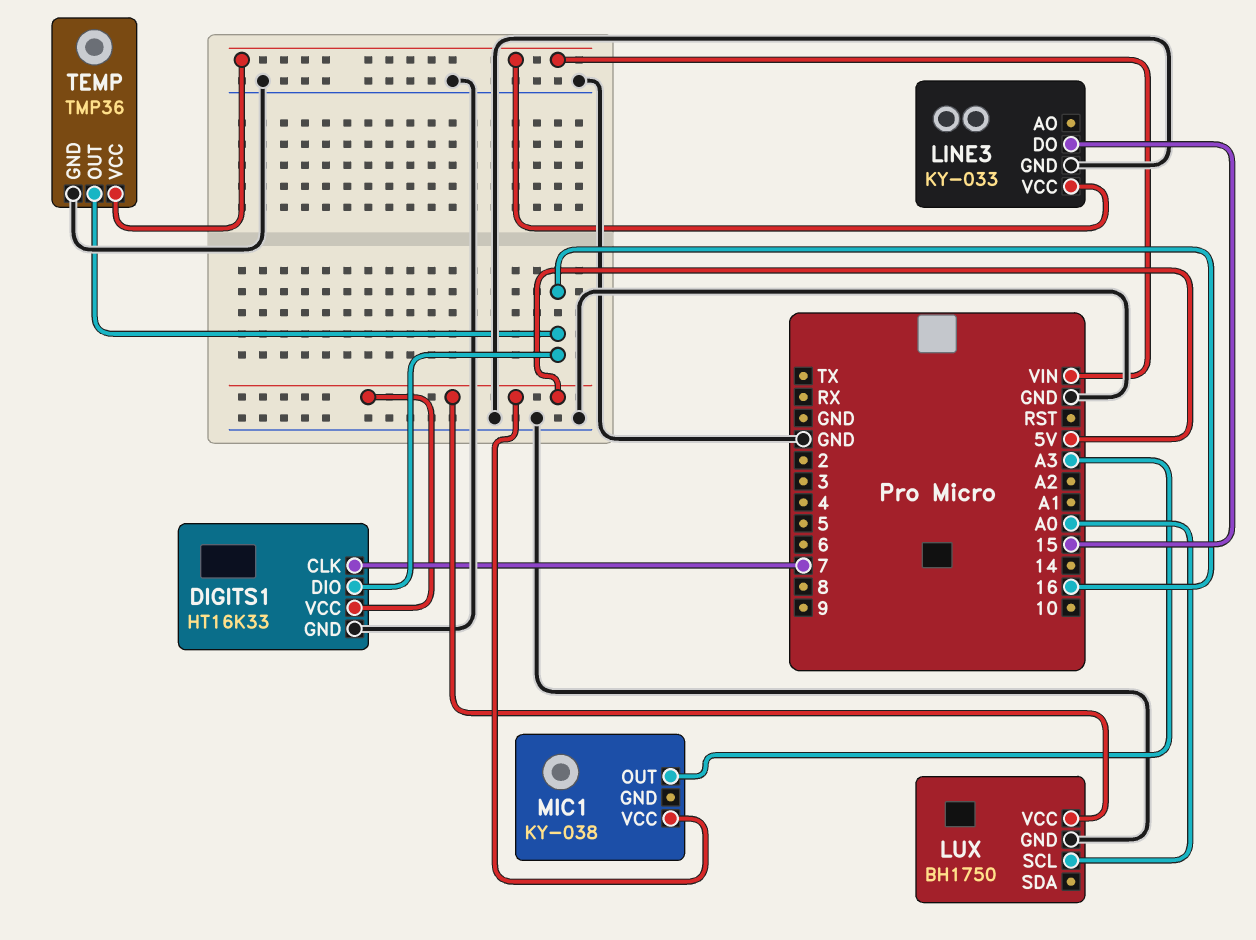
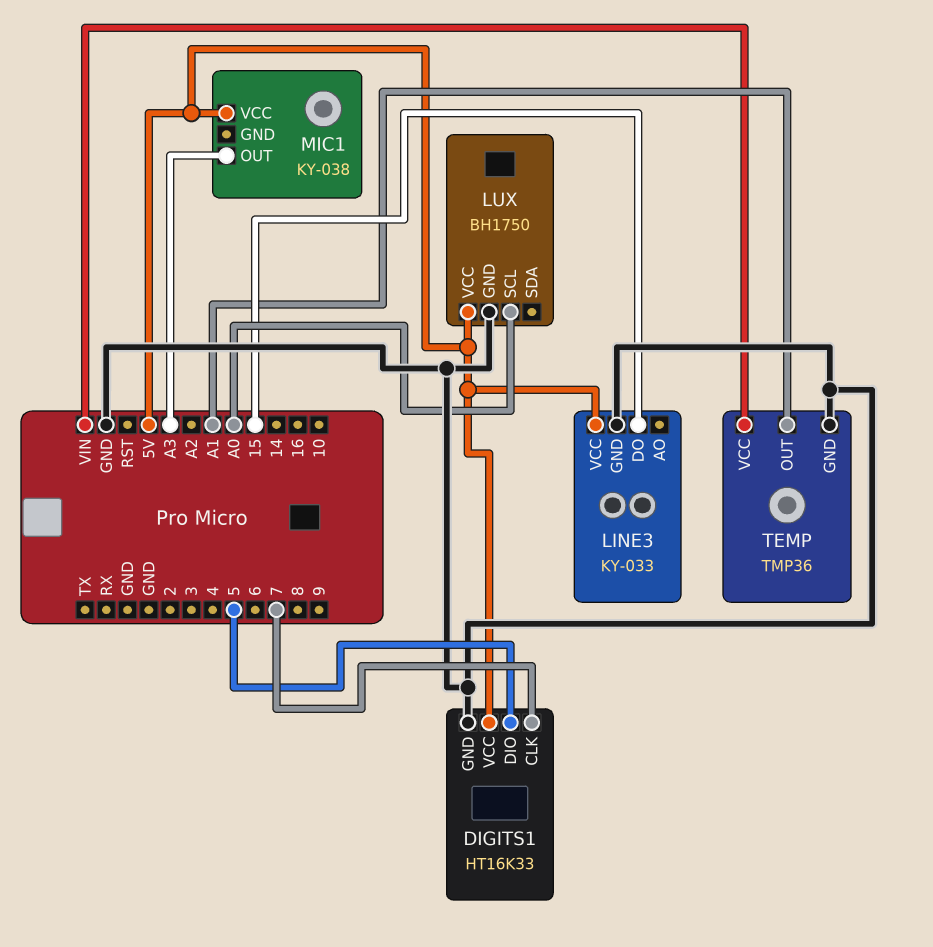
DIGITS1 pin DIO: 16 -> 5
LINE3 pin VCC: VIN -> 5V
TEMP pin OUT: 16 -> A1

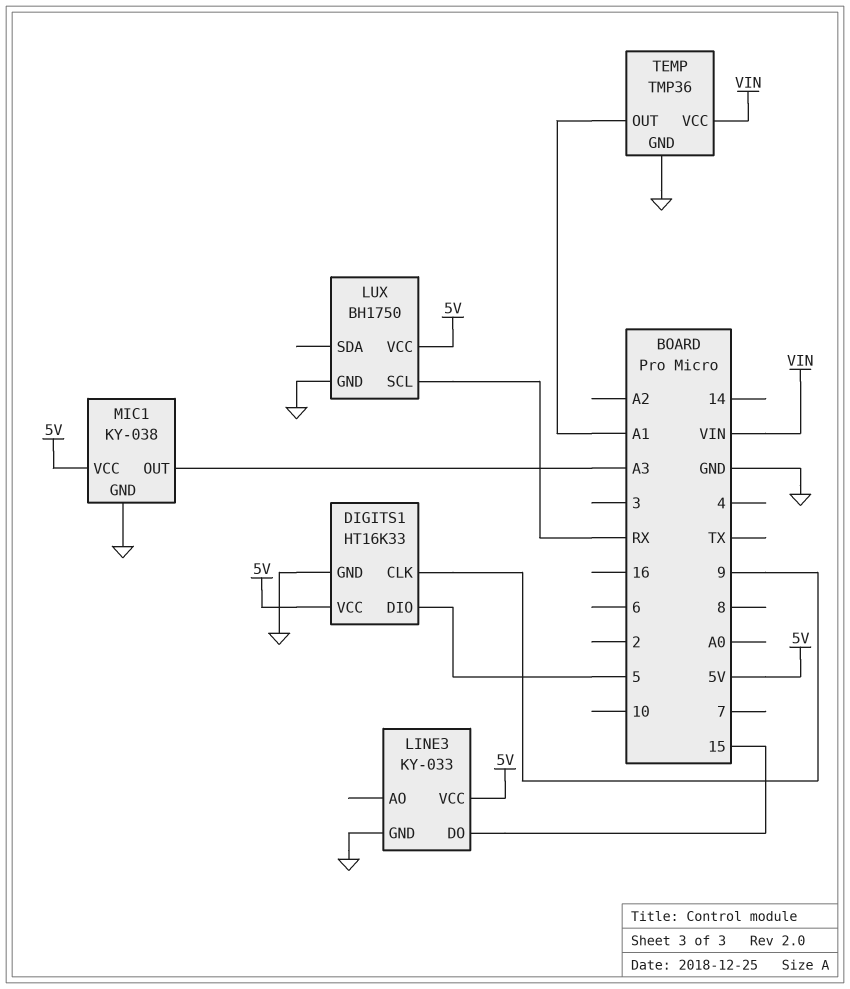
DIGITS1 pin CLK: 7 -> 9
LUX pin SCL: A0 -> RX
MIC1 pin GND: none -> GND

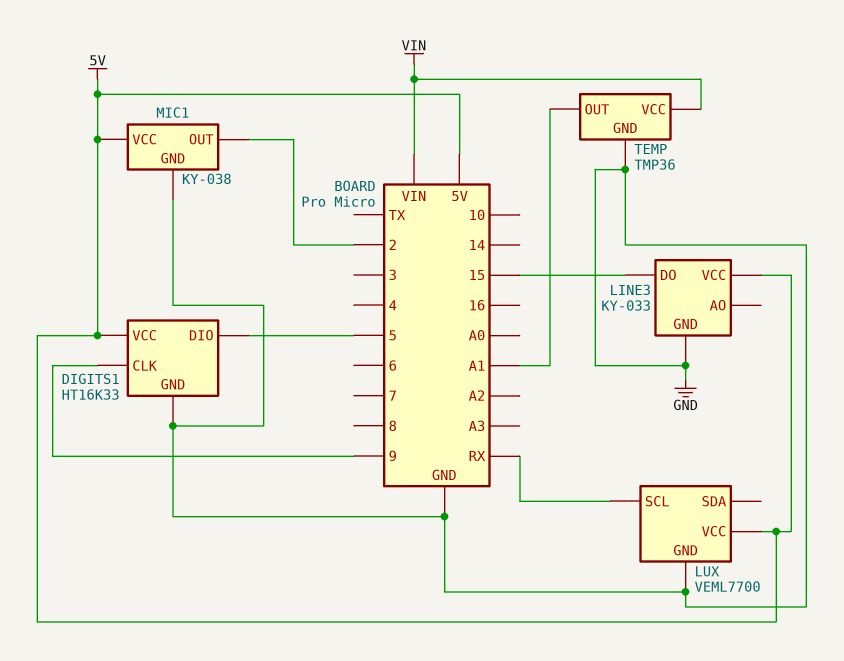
LUX: BH1750 -> VEML7700
MIC1 pin OUT: A3 -> 2

